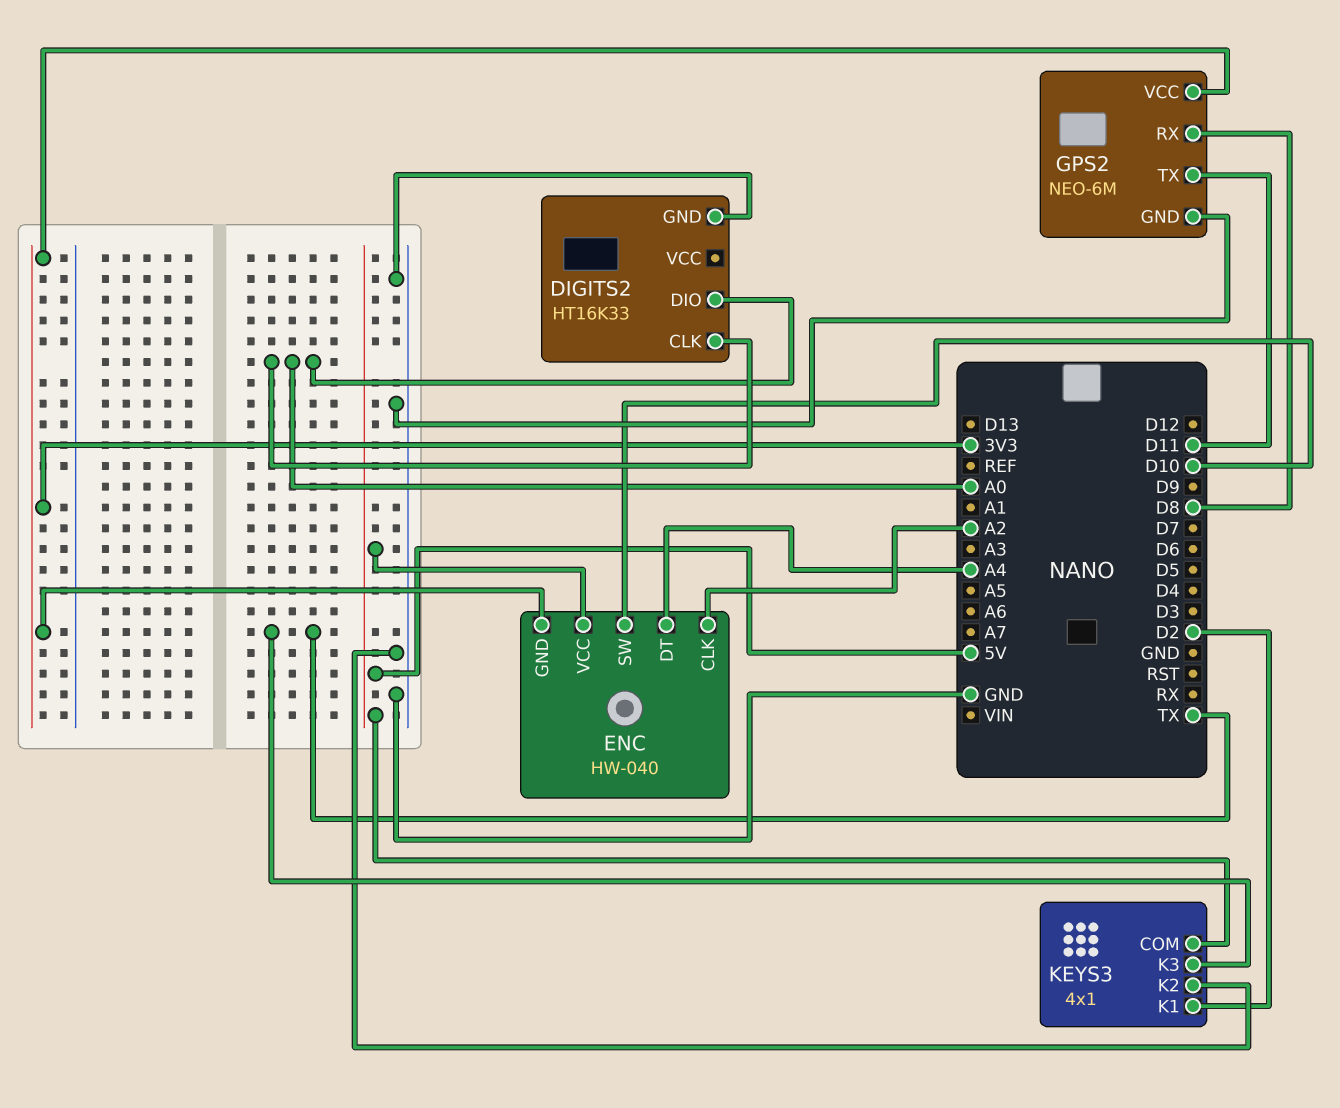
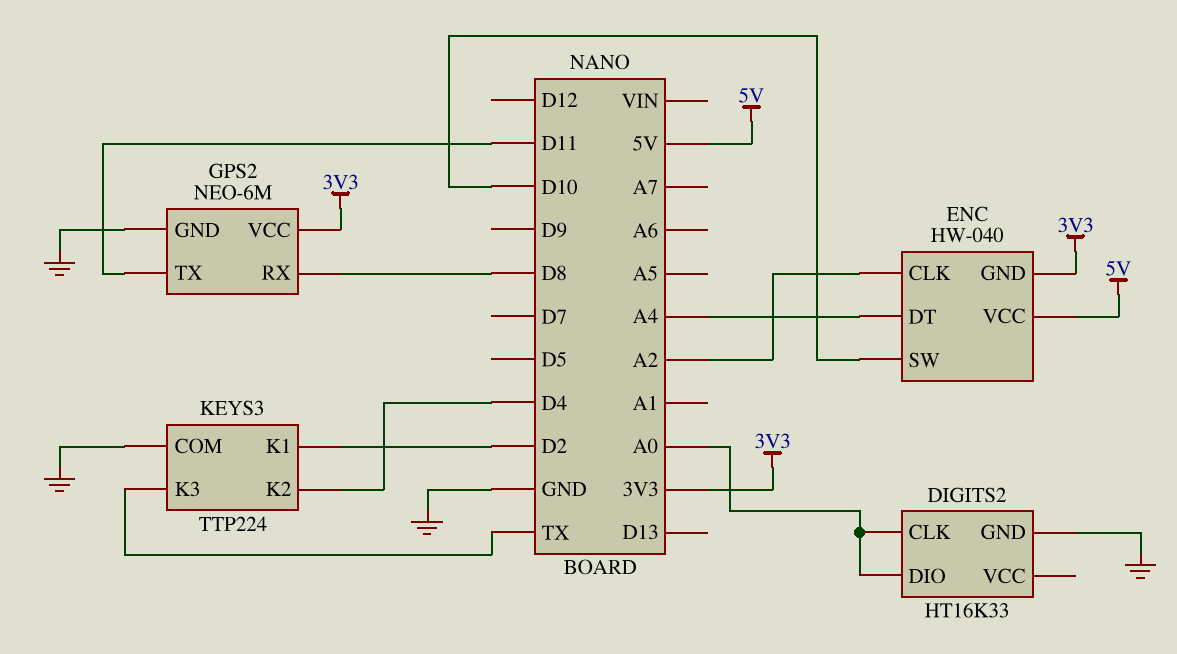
KEYS3: 4x1 -> TTP224
KEYS3 pin COM: 5V -> GND
KEYS3 pin K2: GND -> D4

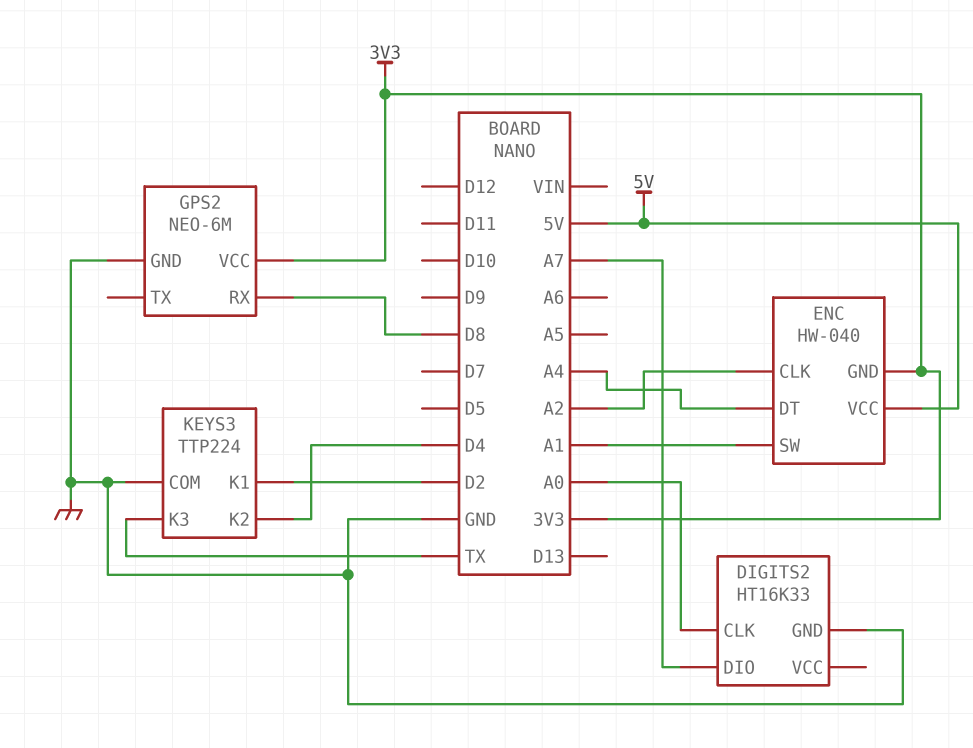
DIGITS2 pin DIO: A0 -> A7
ENC pin SW: D10 -> A1
GPS2 pin TX: D11 -> none

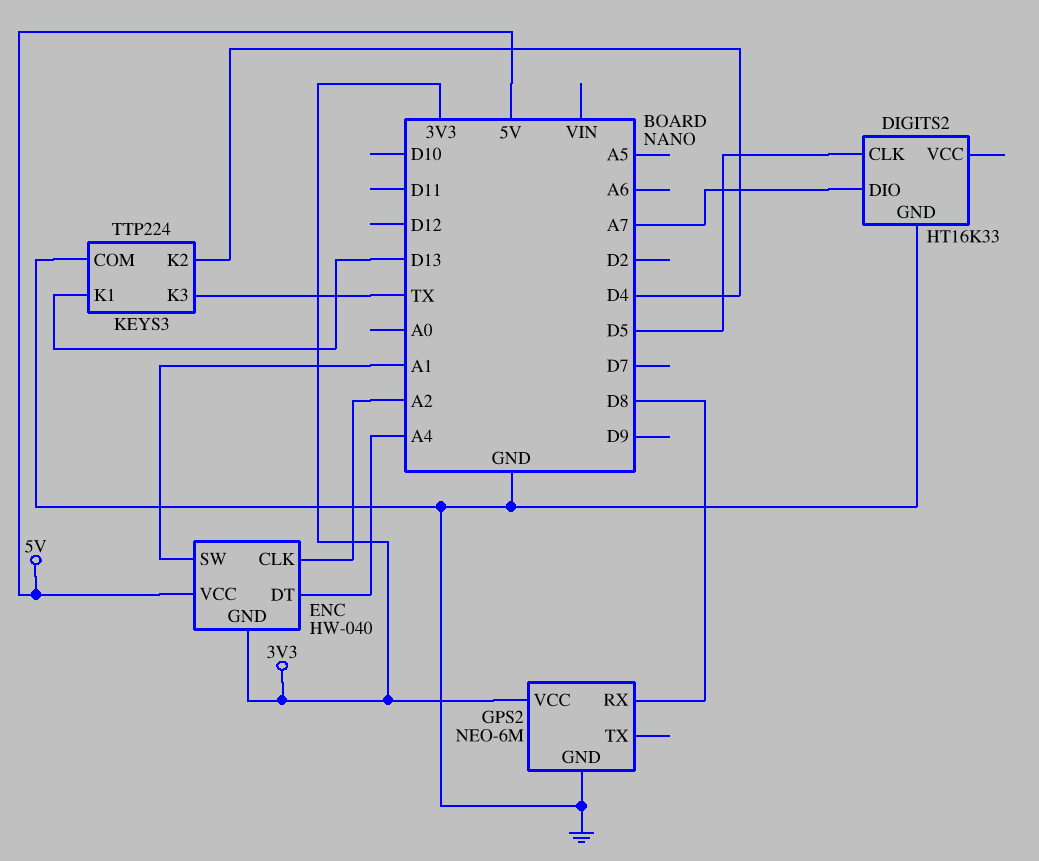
DIGITS2 pin CLK: A0 -> D5
KEYS3 pin K1: D2 -> D13

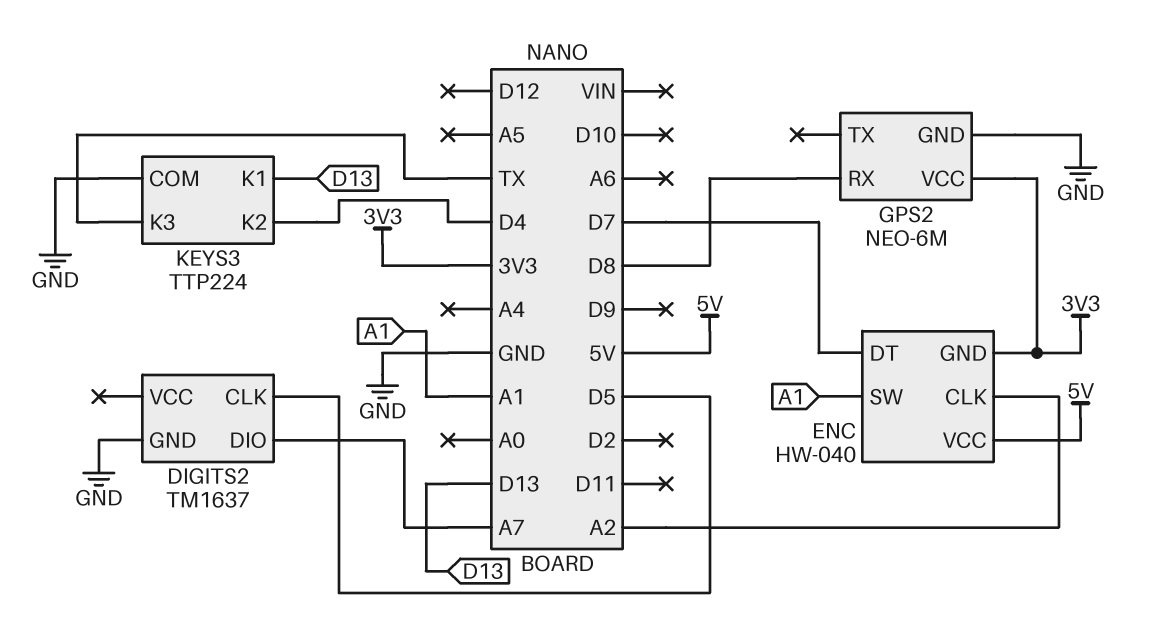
DIGITS2: HT16K33 -> TM1637
ENC pin DT: A4 -> D7

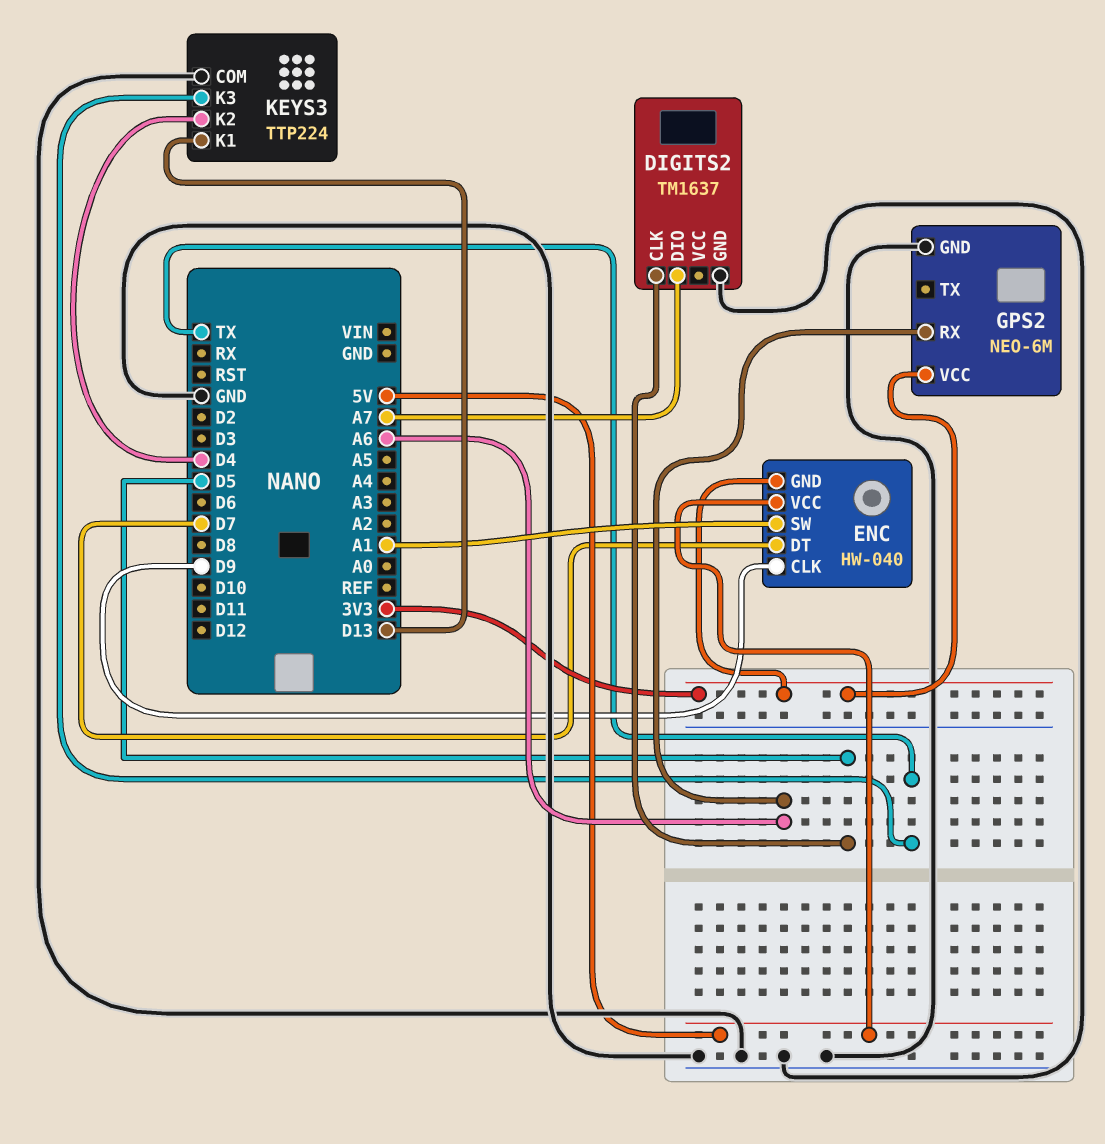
ENC pin CLK: A2 -> D9
GPS2 pin RX: D8 -> A6

